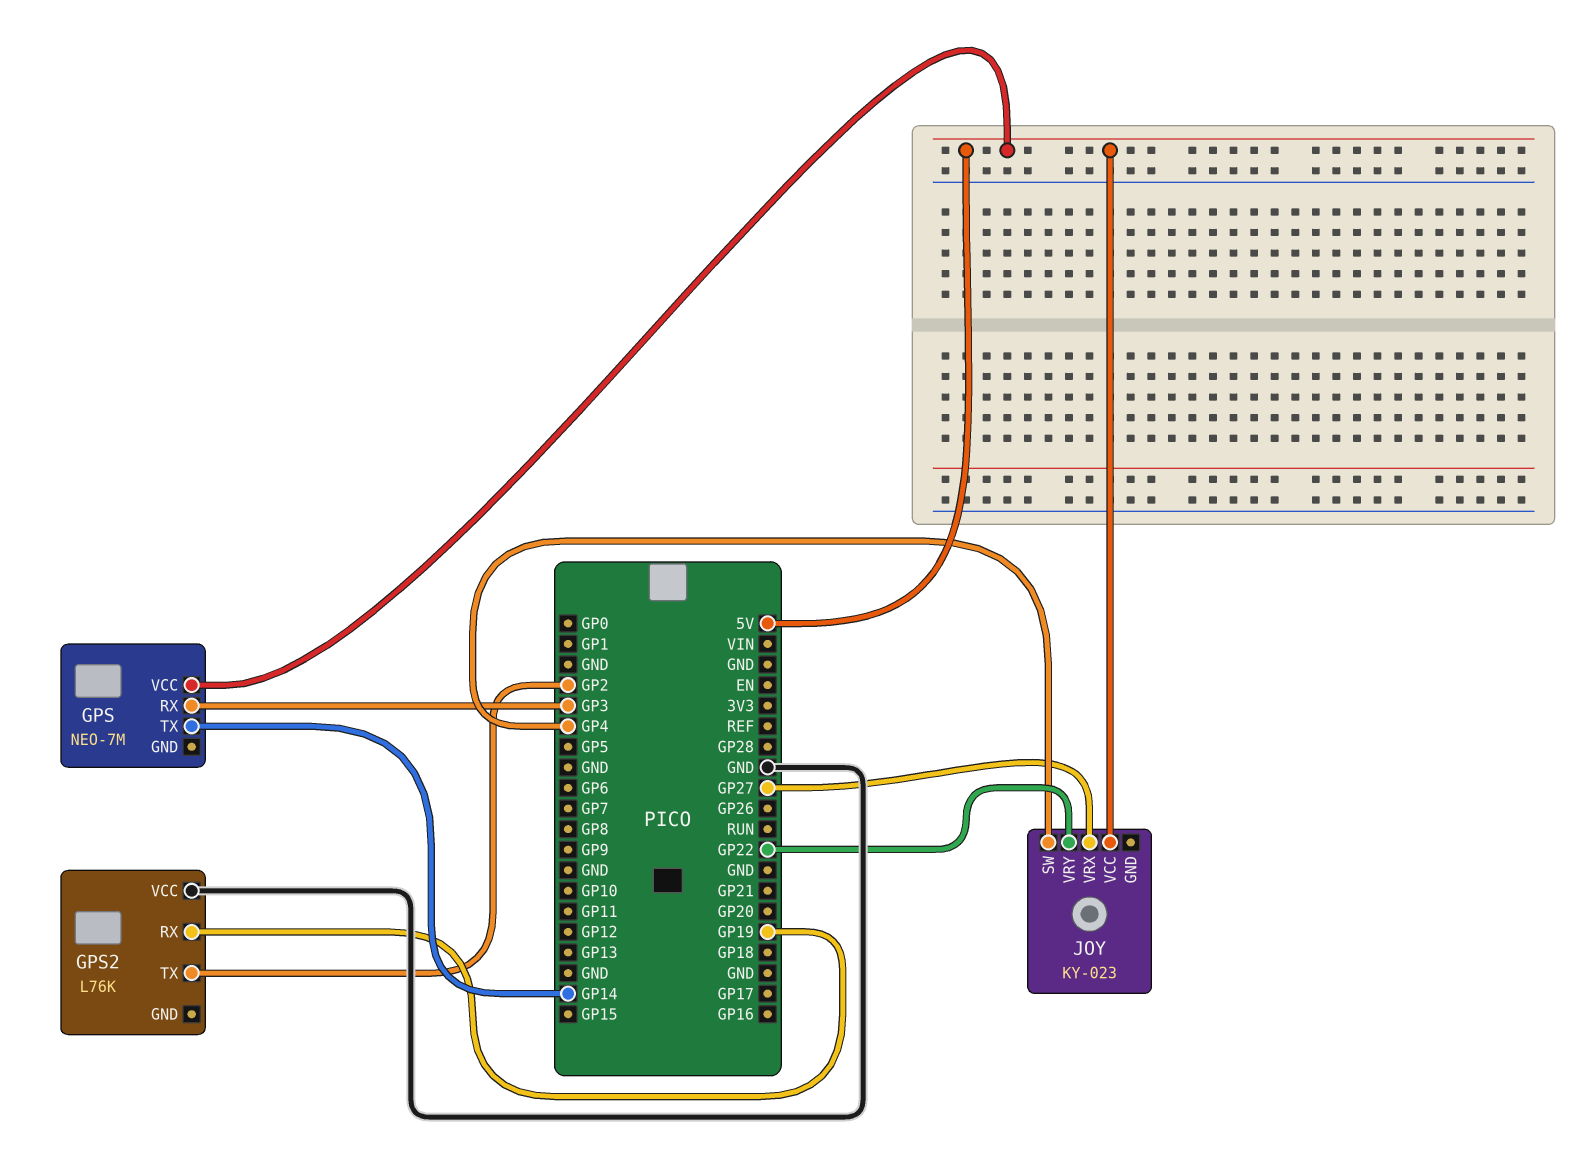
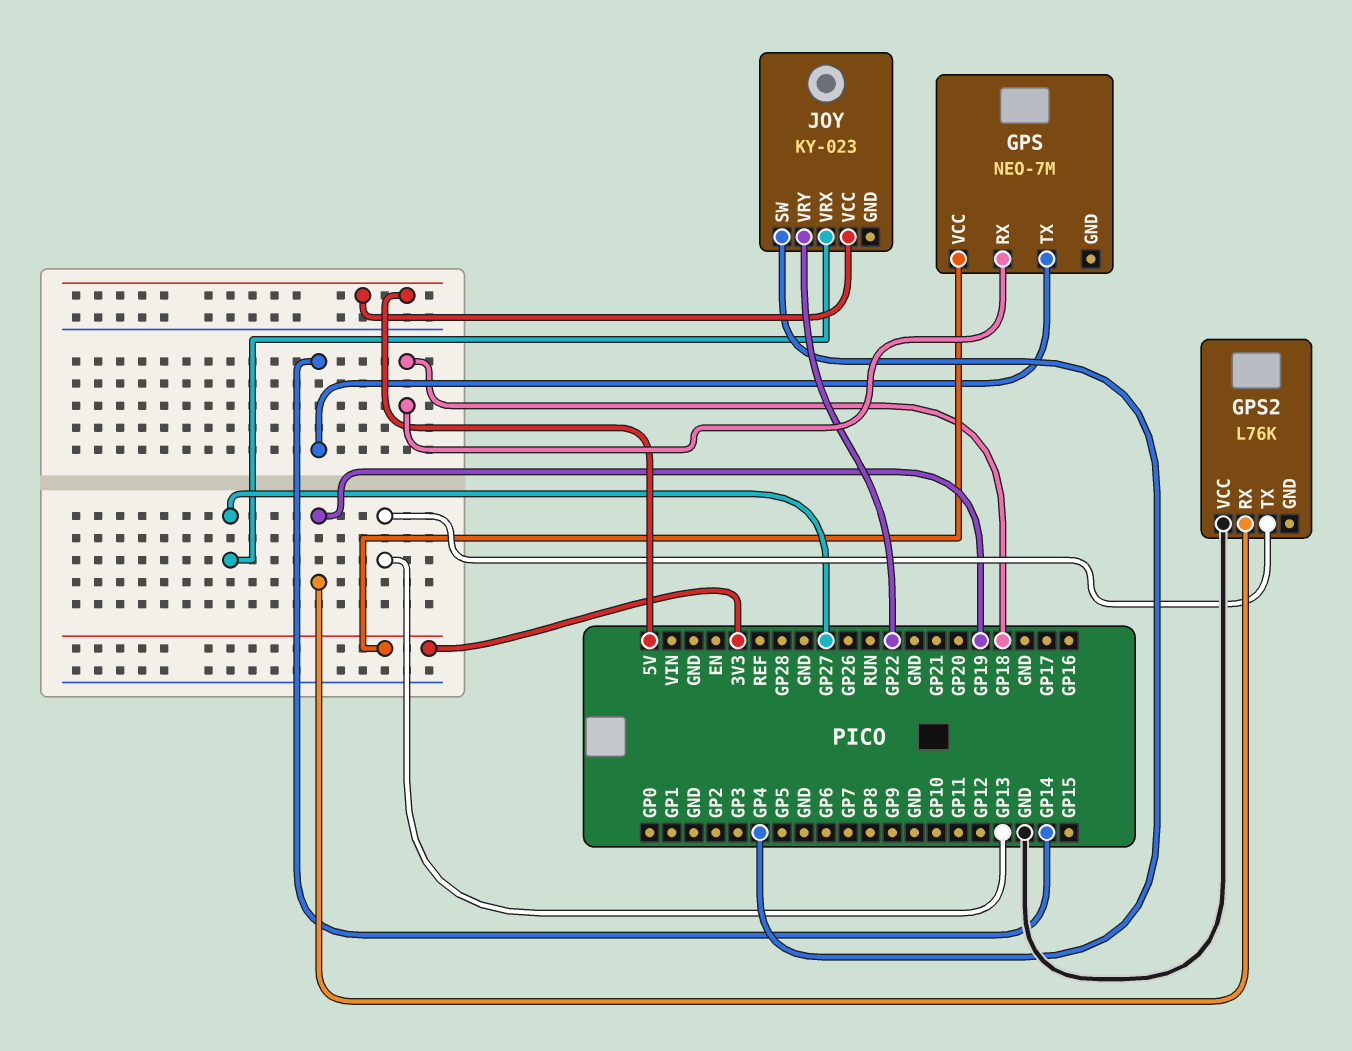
GPS pin RX: GP3 -> GP18
GPS pin VCC: 5V -> 3V3
GPS2 pin TX: GP2 -> GP13

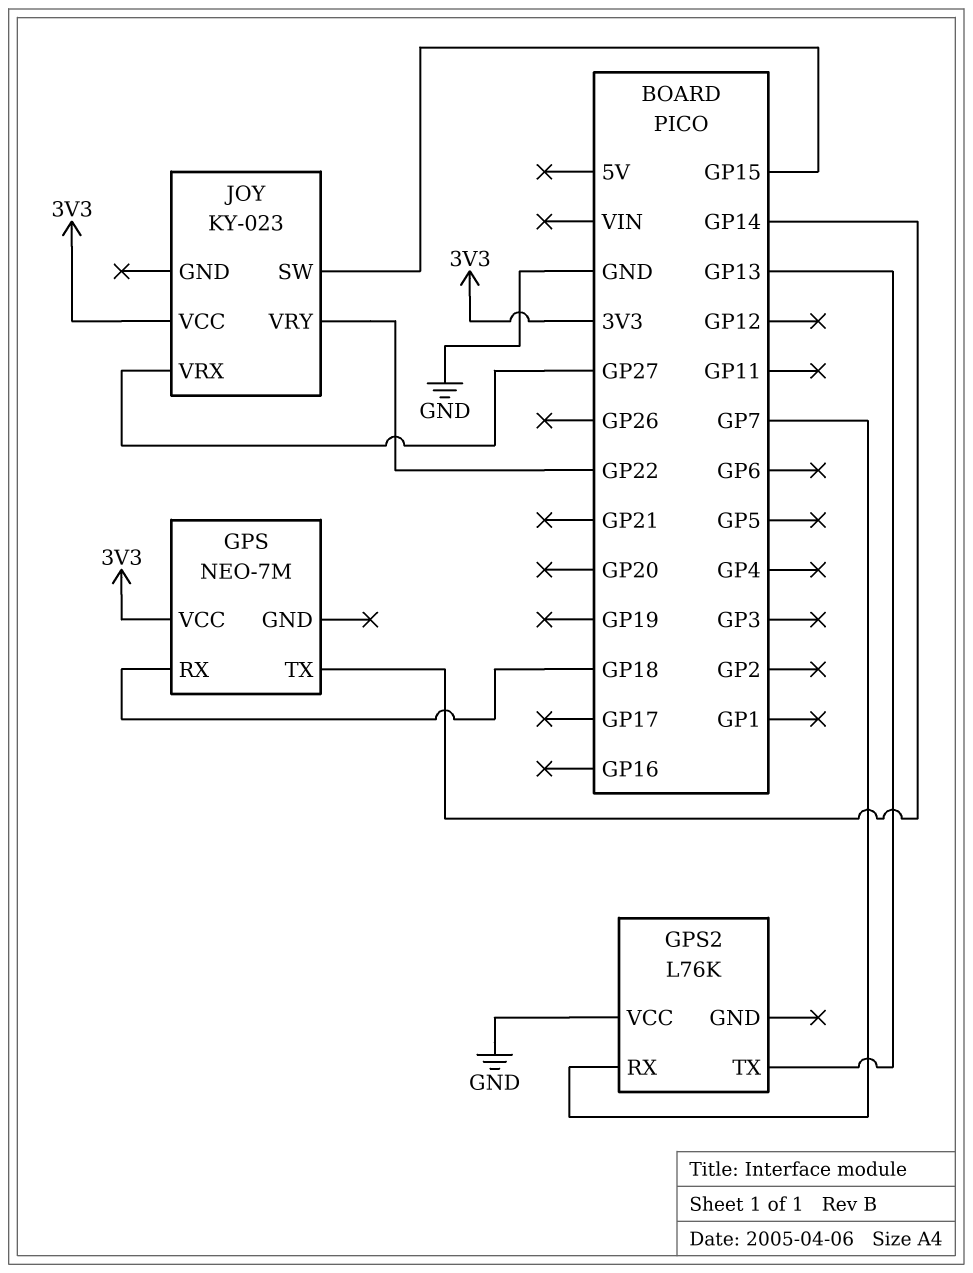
GPS2 pin RX: GP19 -> GP7
JOY pin SW: GP4 -> GP15
JOY pin VCC: 5V -> 3V3

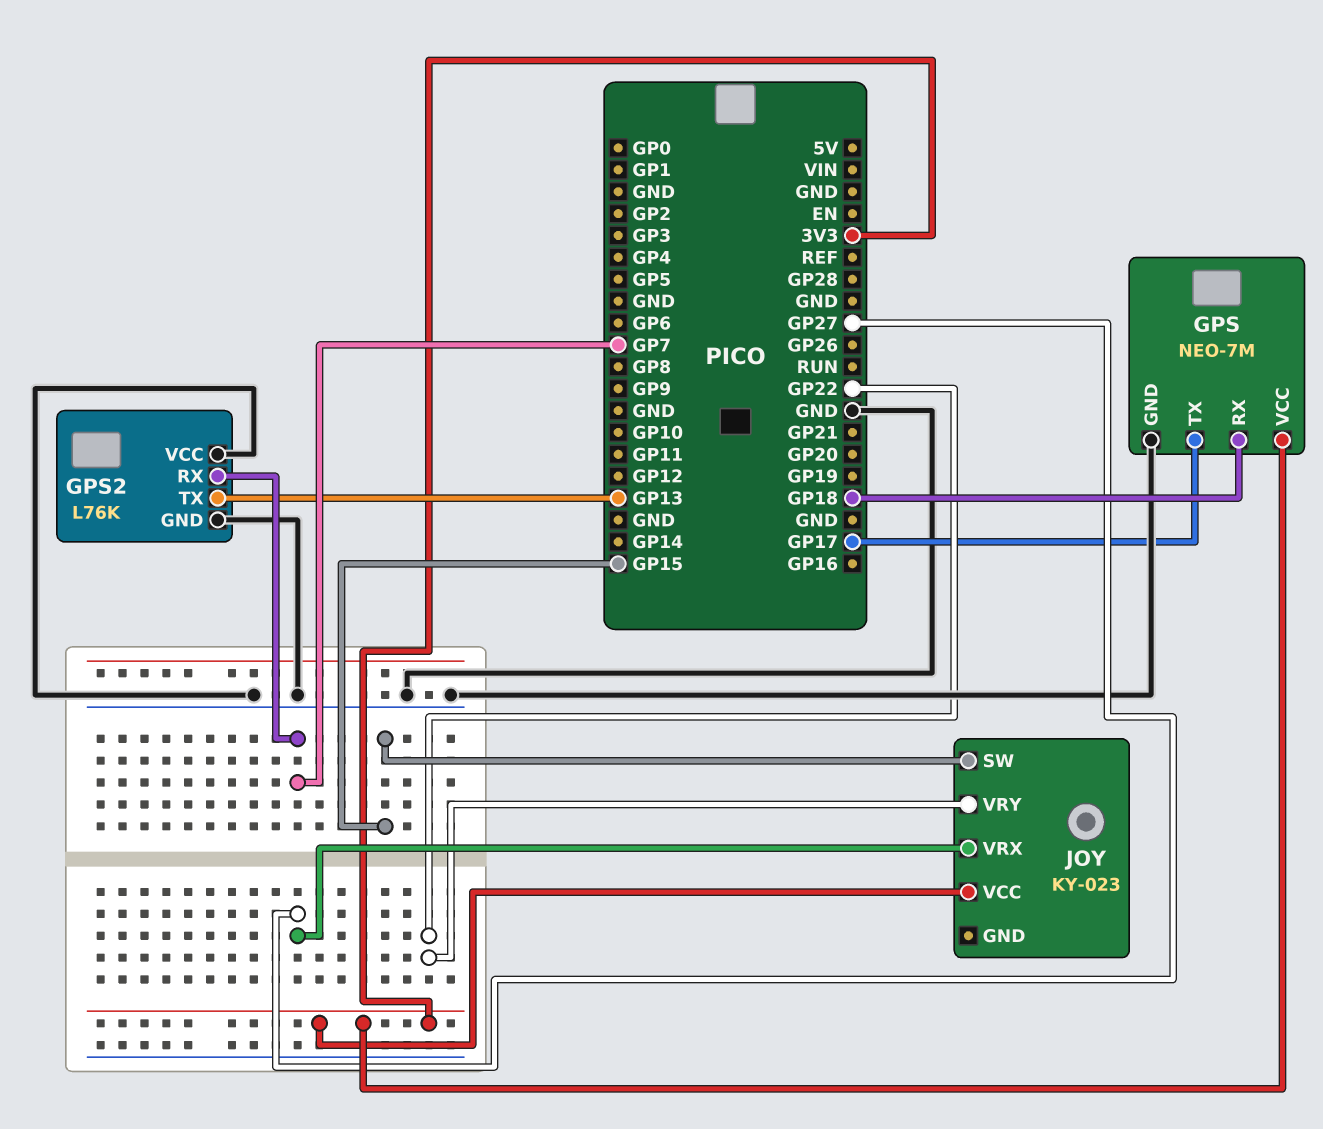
GPS pin GND: none -> GND
GPS pin TX: GP14 -> GP17
GPS2 pin GND: none -> GND

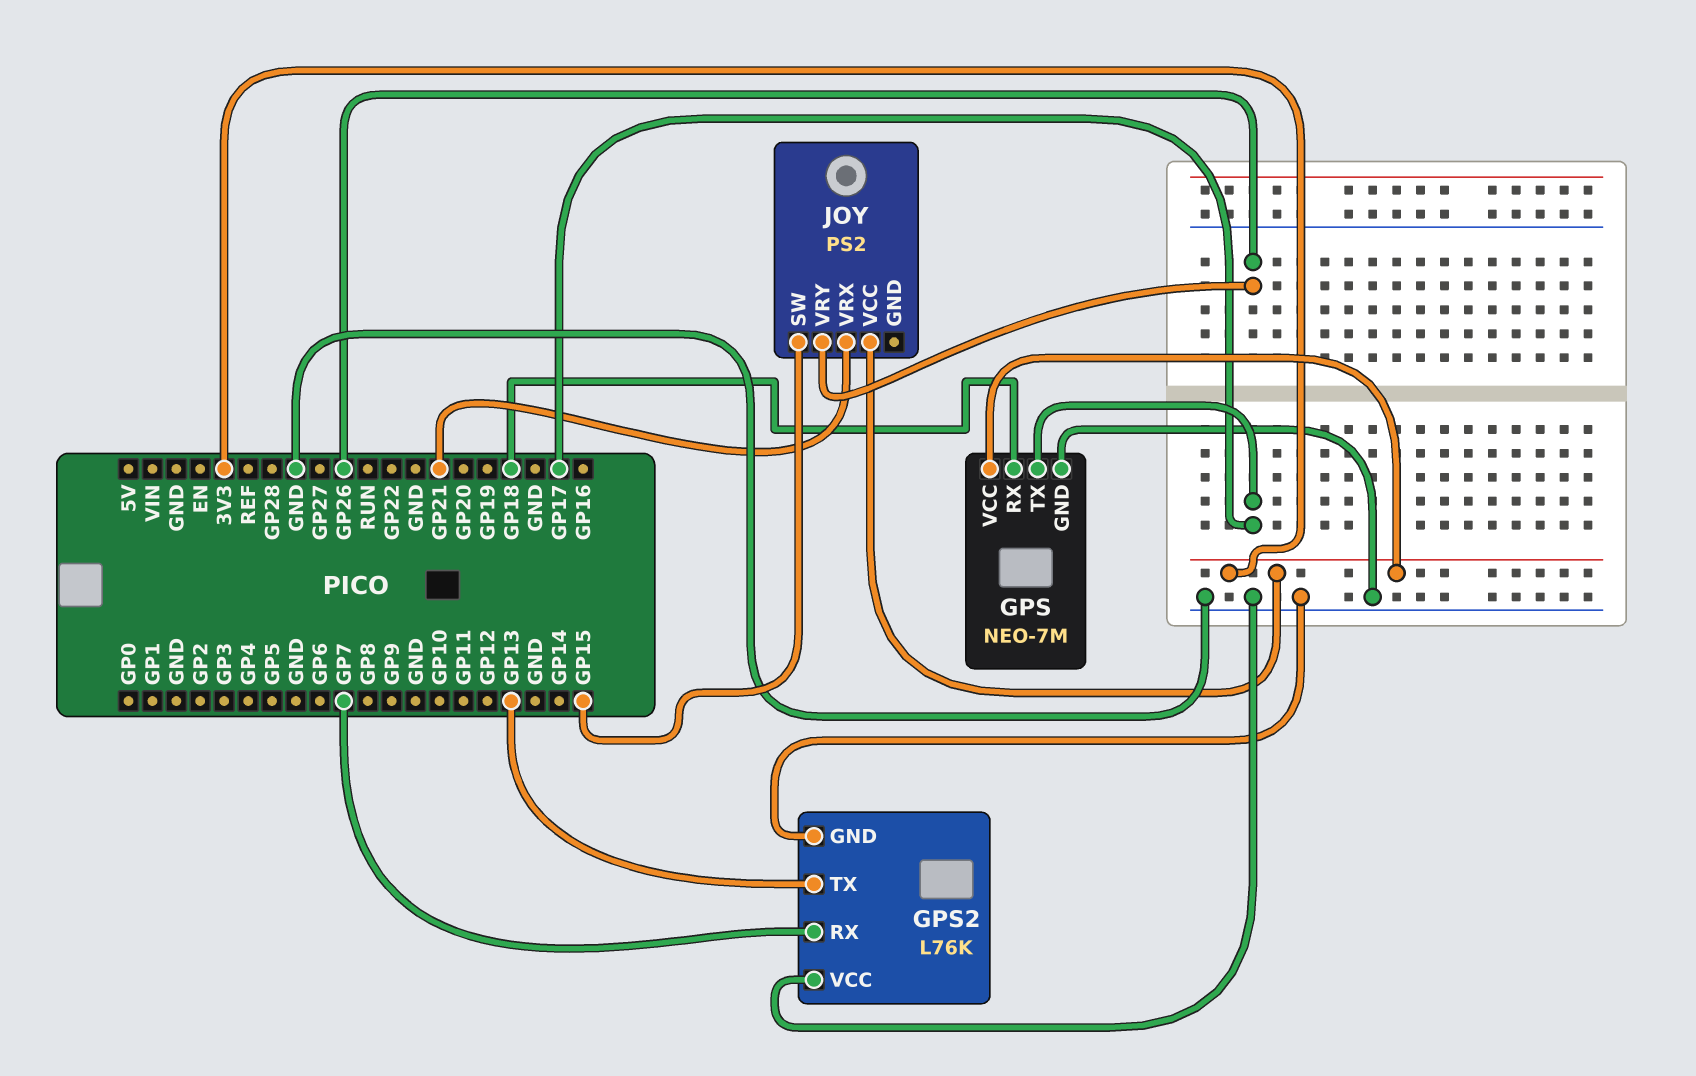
JOY: KY-023 -> PS2
JOY pin VRX: GP27 -> GP21
JOY pin VRY: GP22 -> GP26

